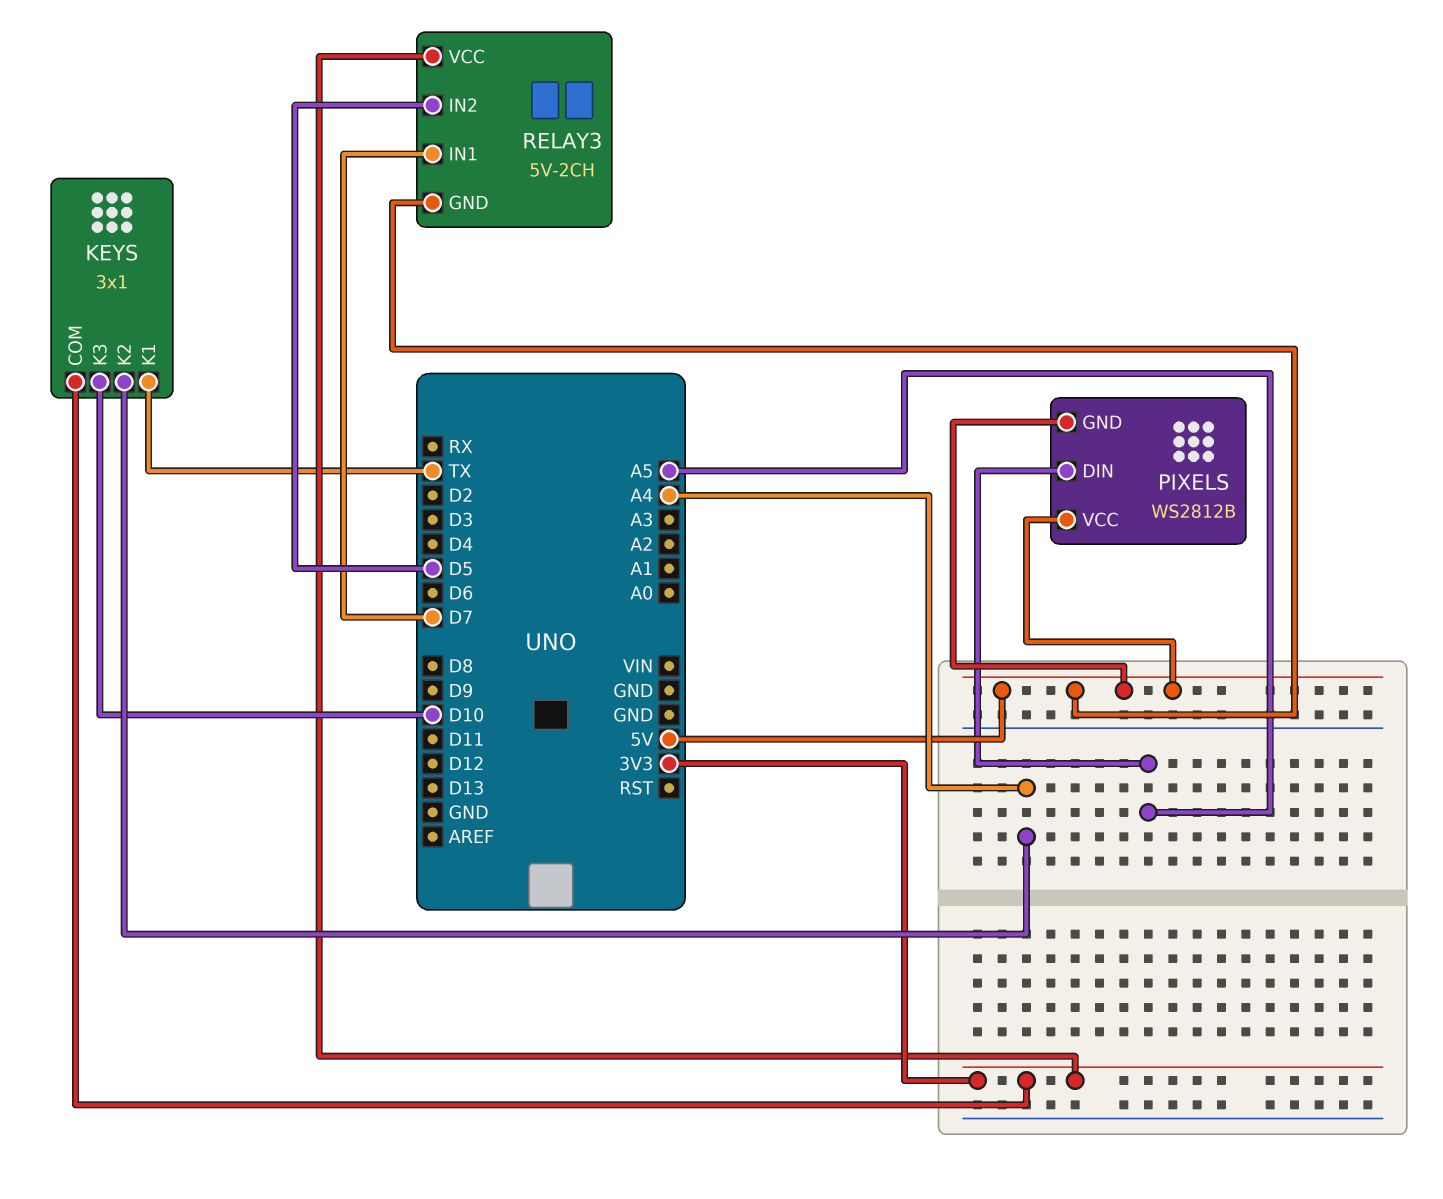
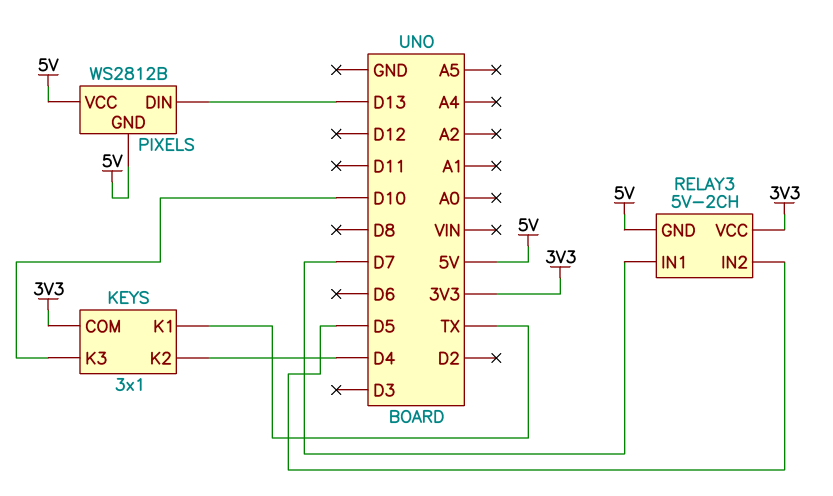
KEYS pin K2: A4 -> D4
PIXELS pin DIN: A5 -> D13

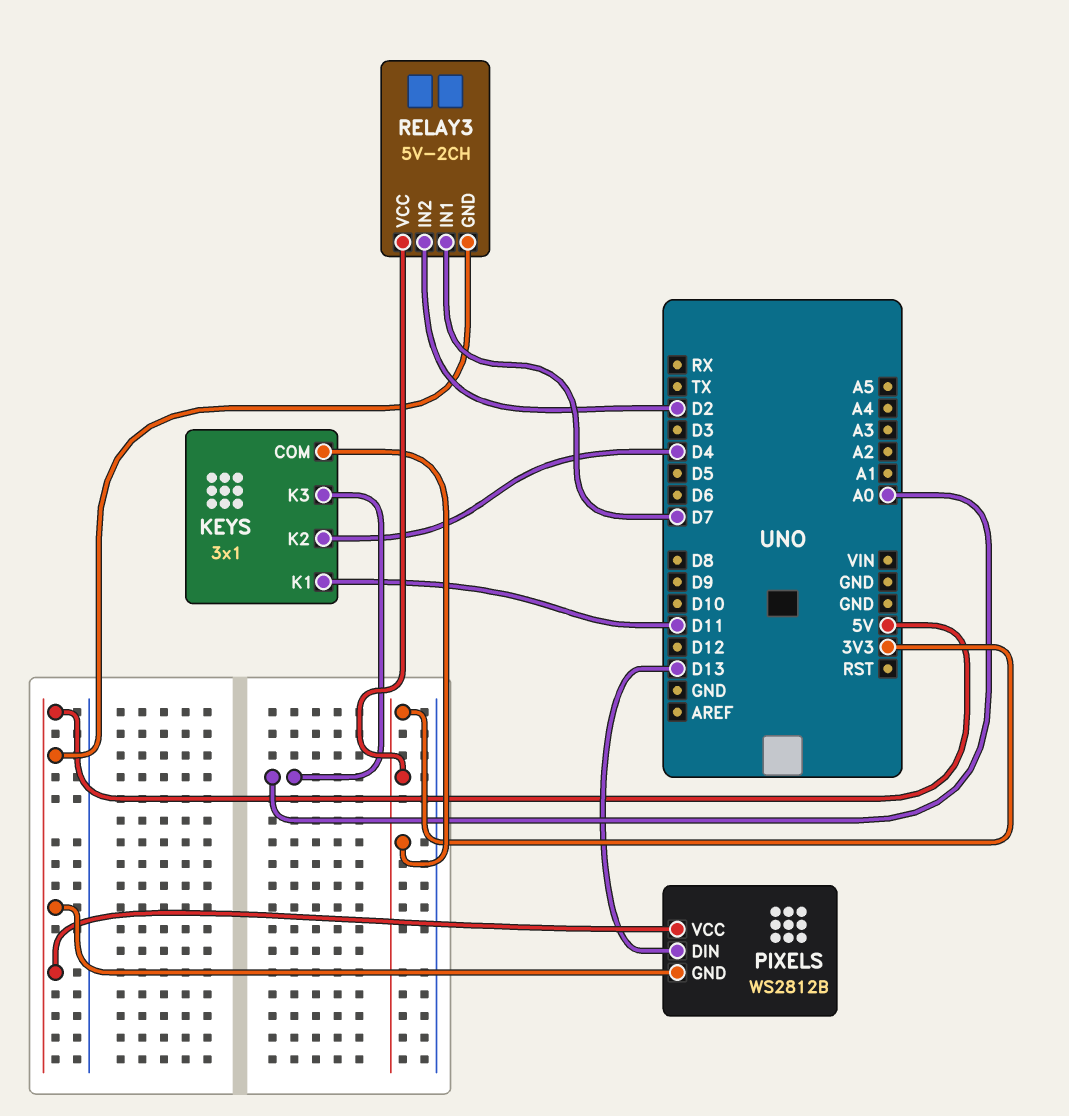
KEYS pin K1: TX -> D11
KEYS pin K3: D10 -> A0
RELAY3 pin IN2: D5 -> D2

